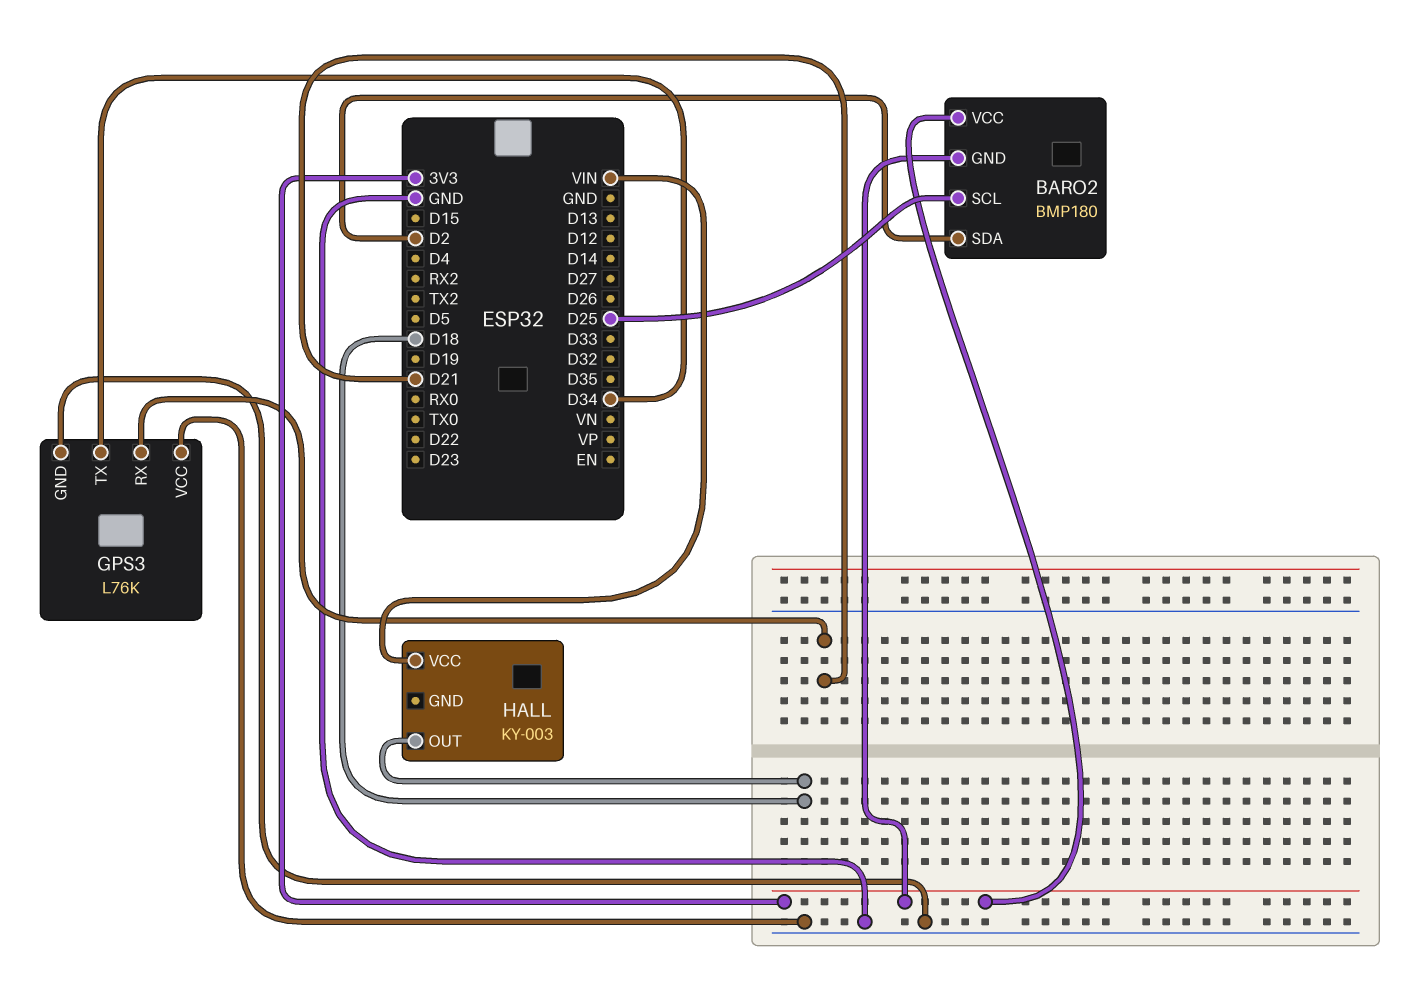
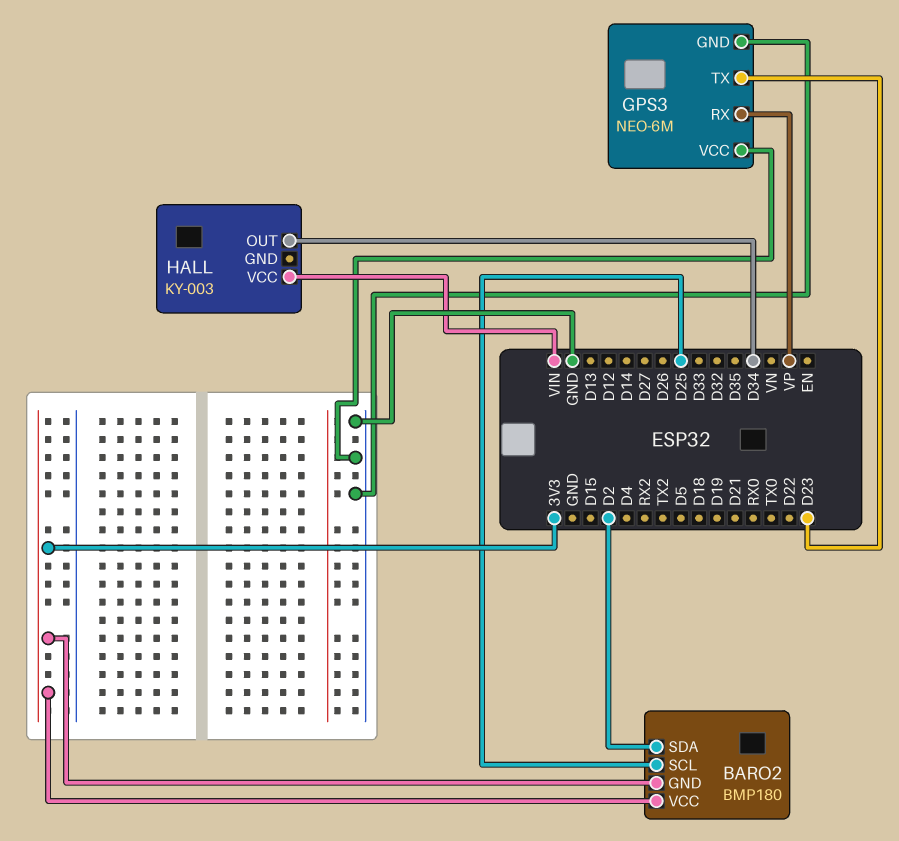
GPS3: L76K -> NEO-6M
GPS3 pin RX: D21 -> VP
GPS3 pin TX: D34 -> D23
HALL pin OUT: D18 -> D34

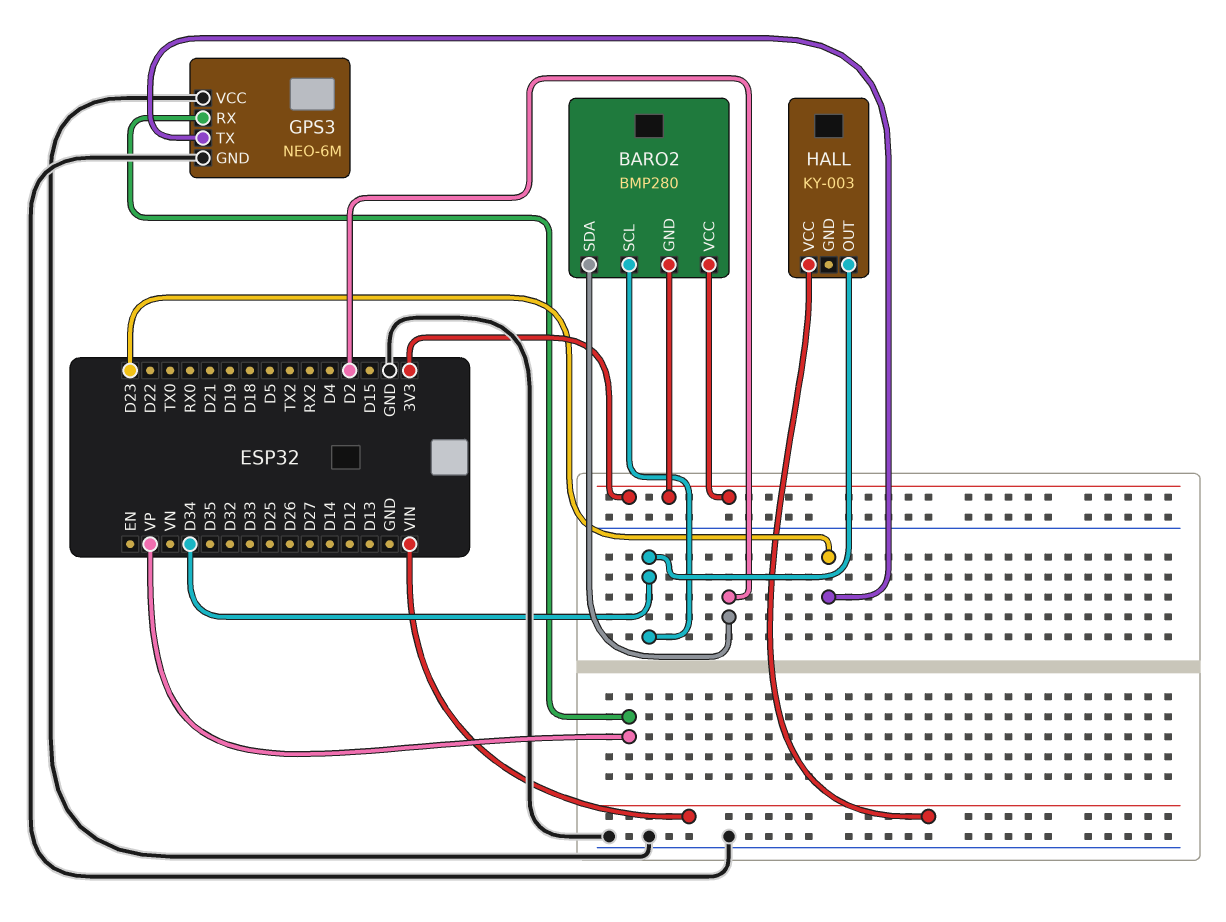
BARO2: BMP180 -> BMP280
BARO2 pin SCL: D25 -> D34

